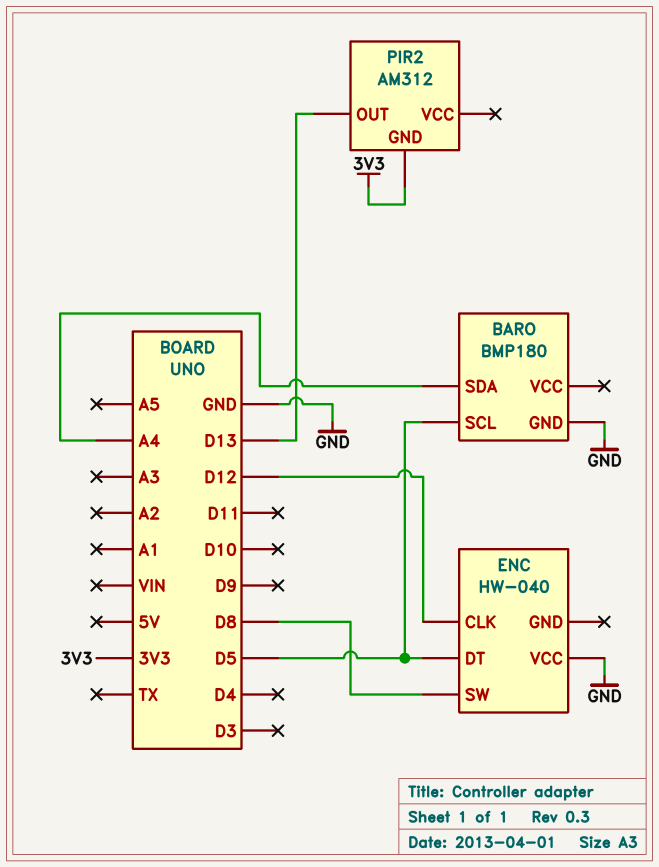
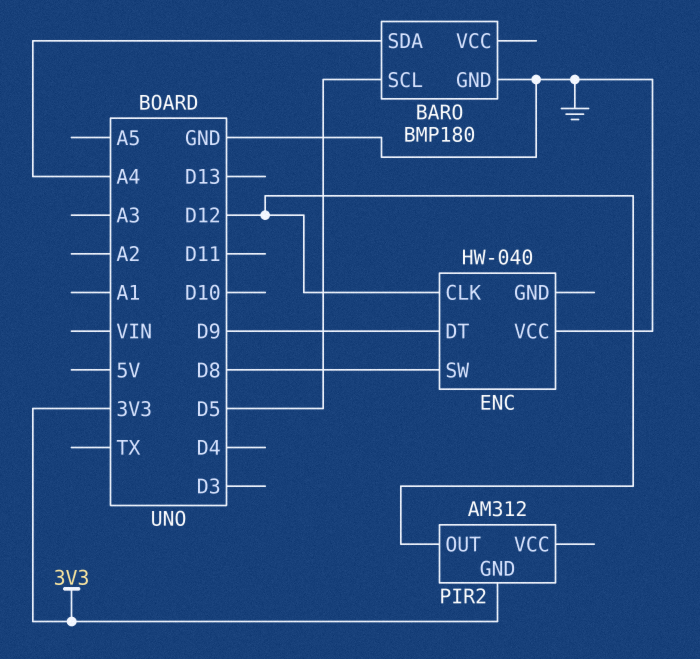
ENC pin DT: D5 -> D9
PIR2 pin OUT: D13 -> D12

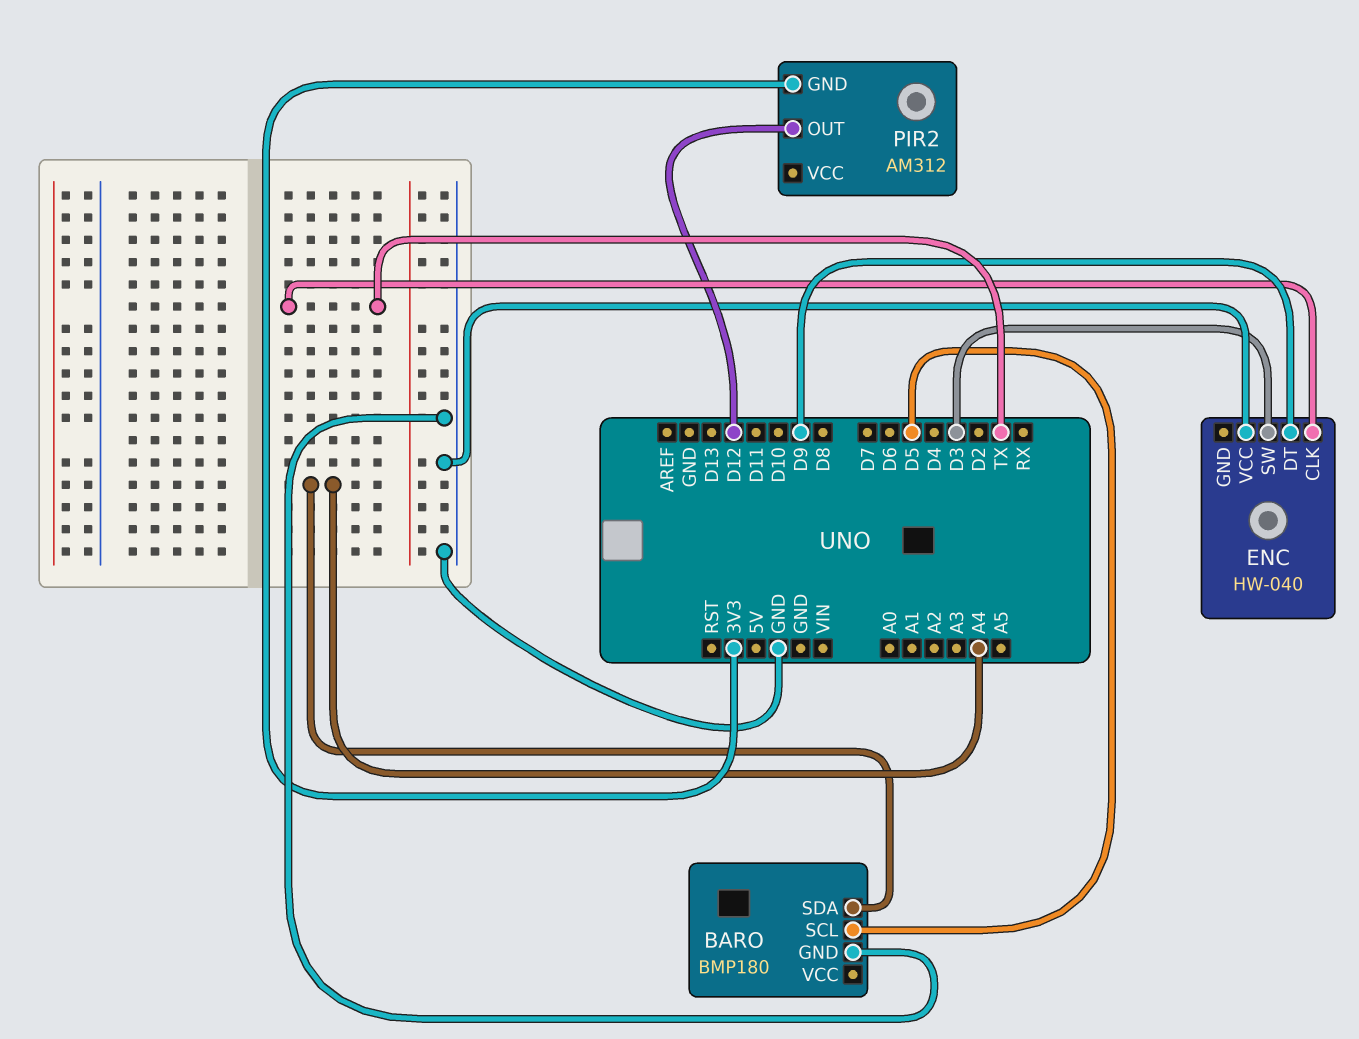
ENC pin CLK: D12 -> TX
ENC pin SW: D8 -> D3

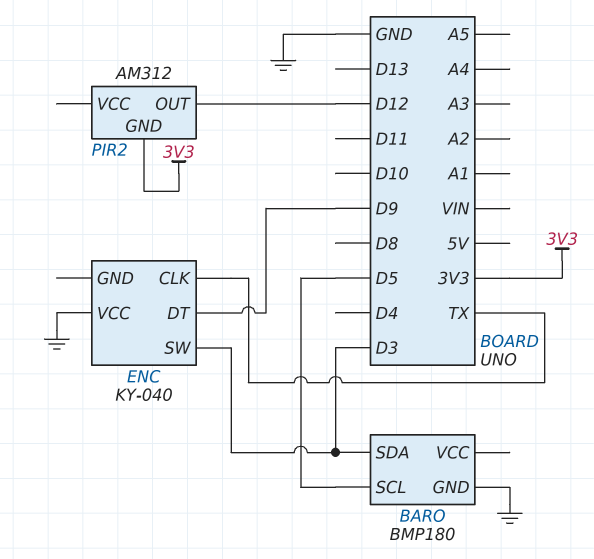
BARO pin SDA: A4 -> D3
ENC: HW-040 -> KY-040

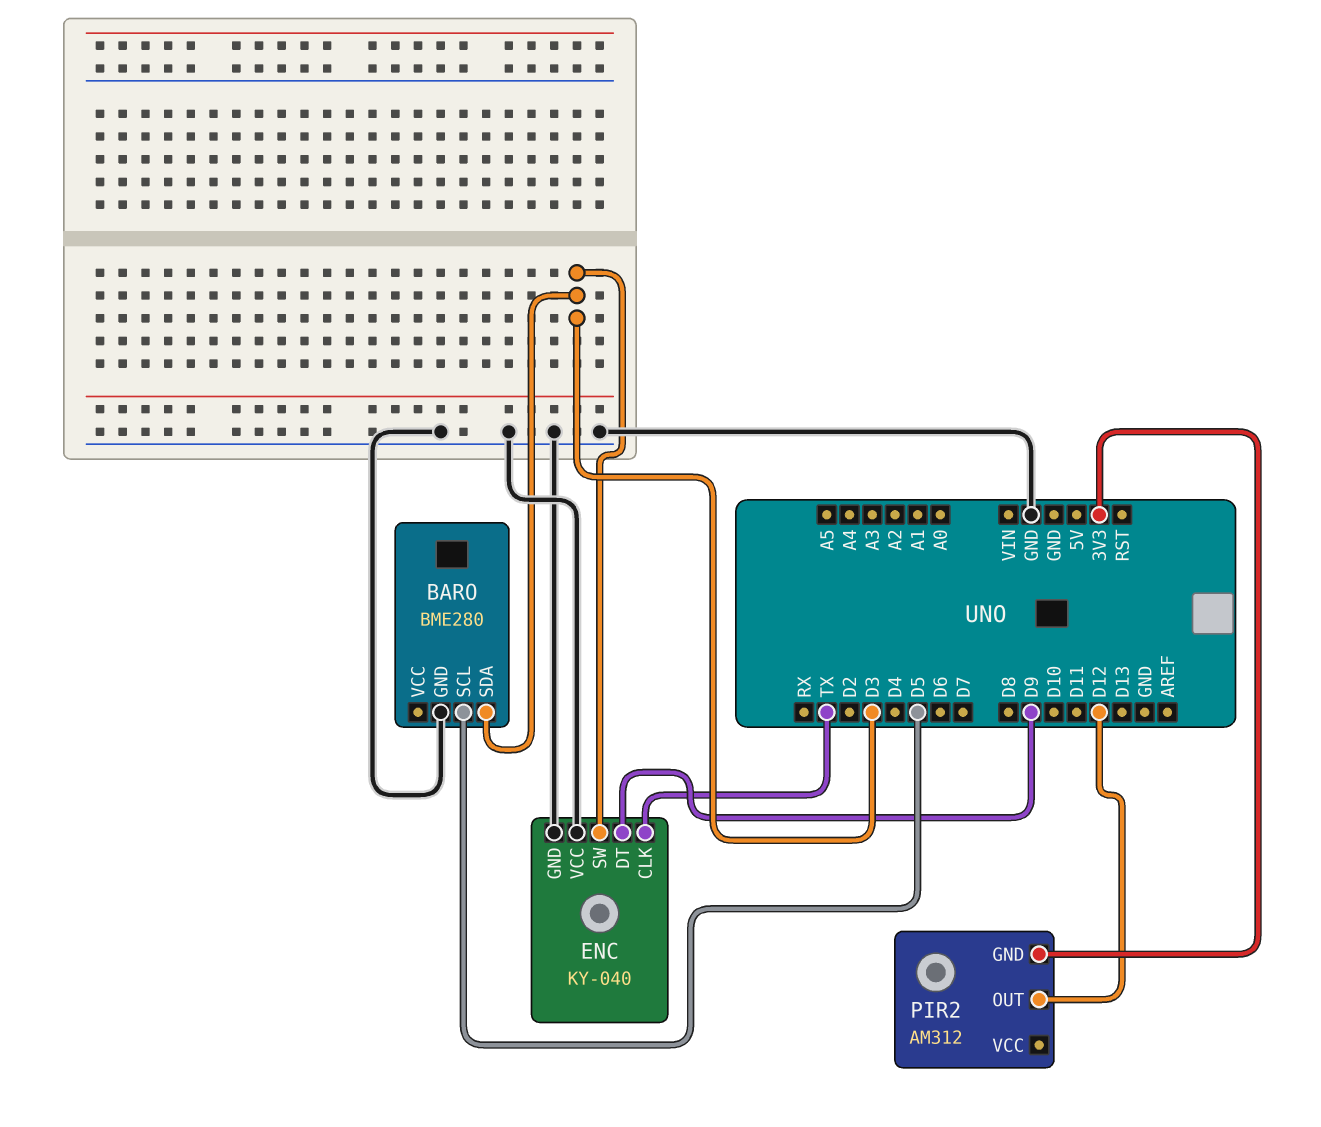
BARO: BMP180 -> BME280
ENC pin GND: none -> GND

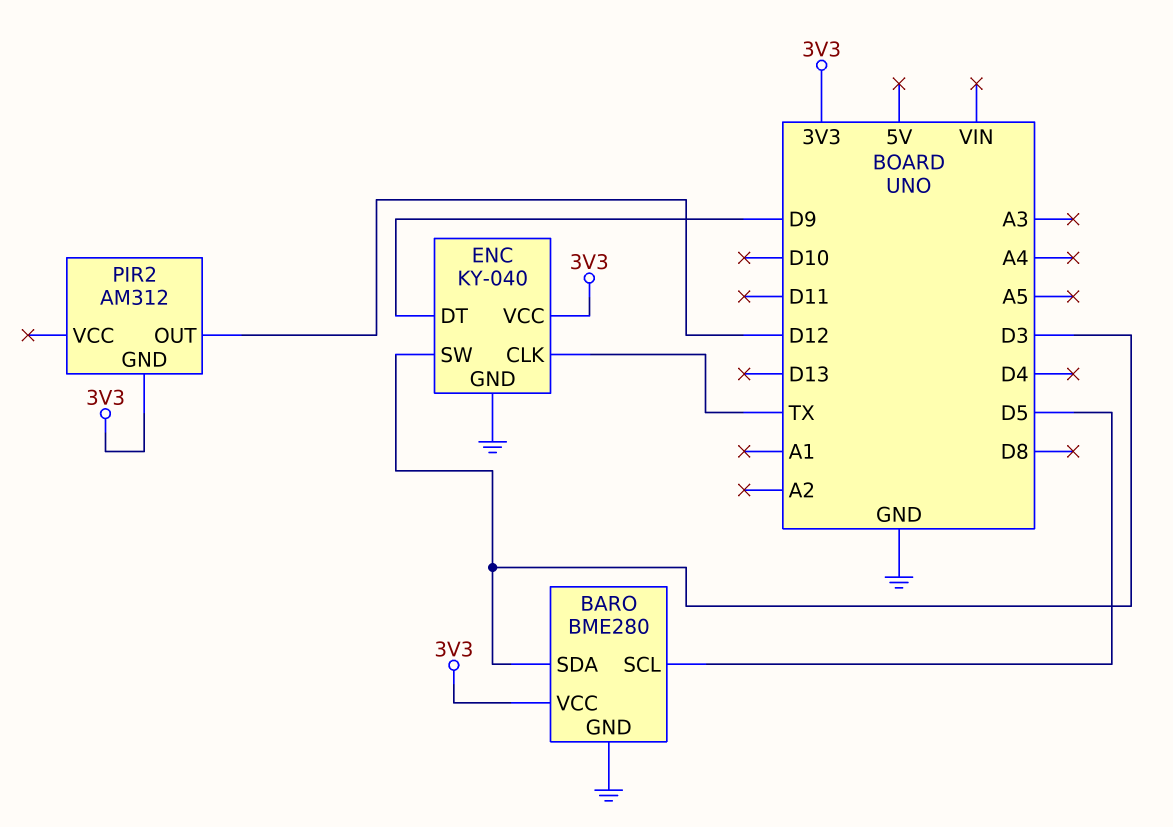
BARO pin VCC: none -> 3V3
ENC pin VCC: GND -> 3V3

